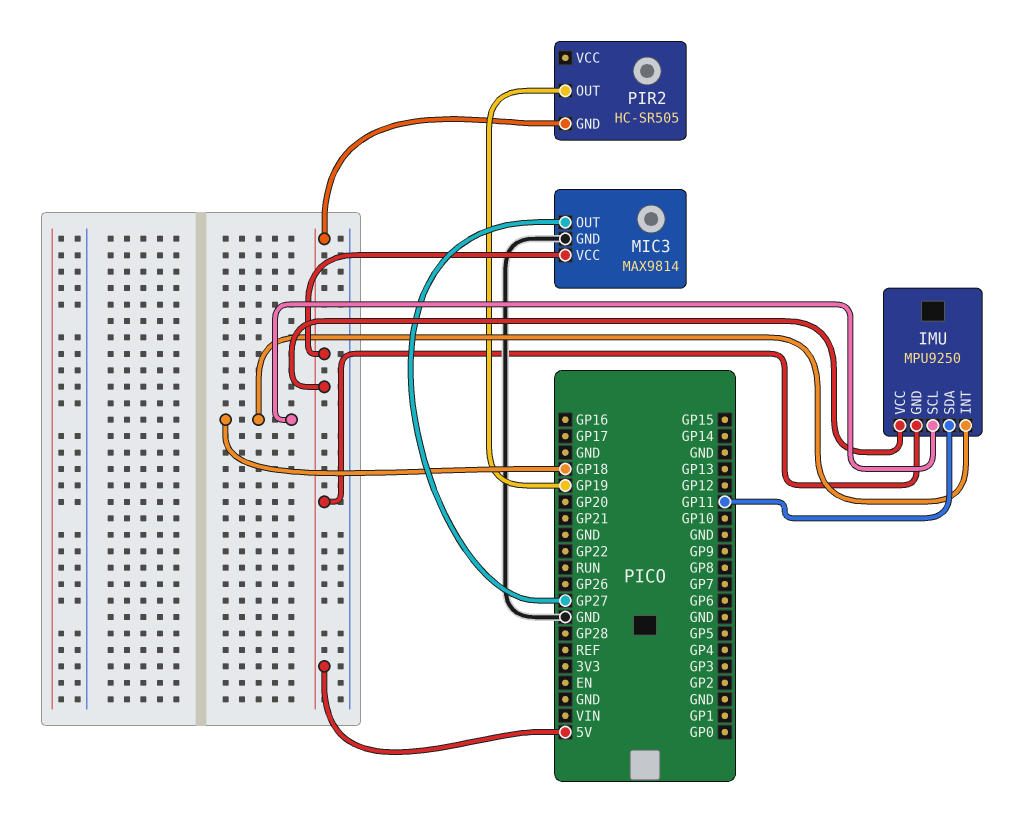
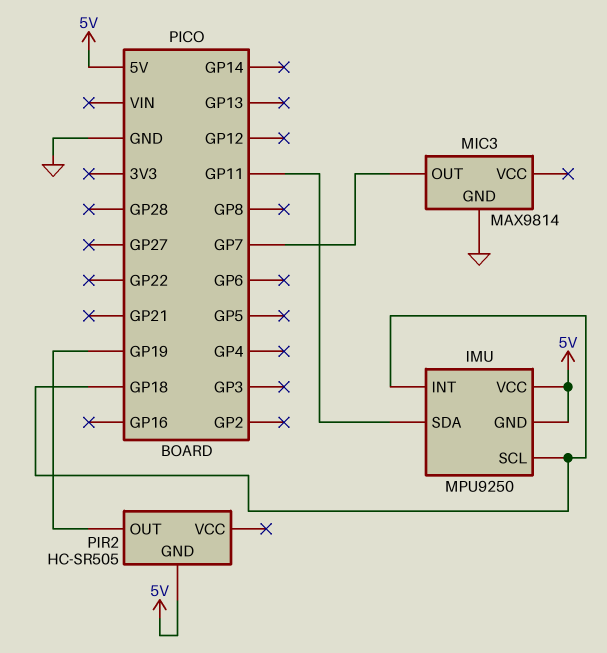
MIC3 pin OUT: GP27 -> GP7
MIC3 pin VCC: 5V -> none

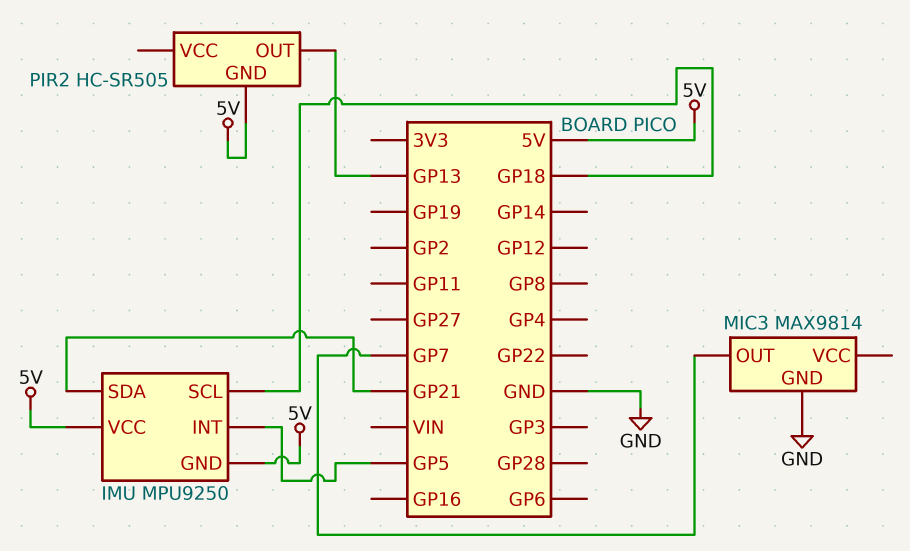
IMU pin INT: GP18 -> GP5
IMU pin SDA: GP11 -> GP21
PIR2 pin OUT: GP19 -> GP13

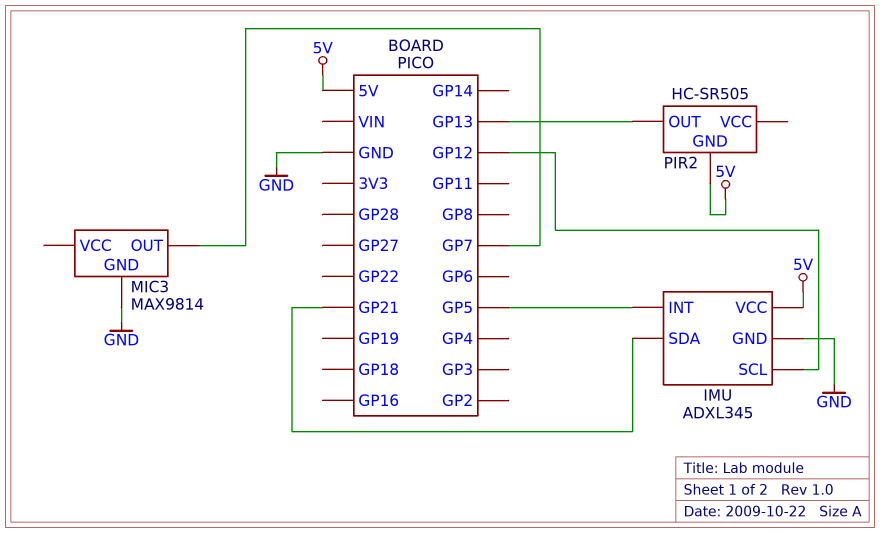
IMU: MPU9250 -> ADXL345
IMU pin GND: 5V -> GND
IMU pin SCL: GP18 -> GP12

